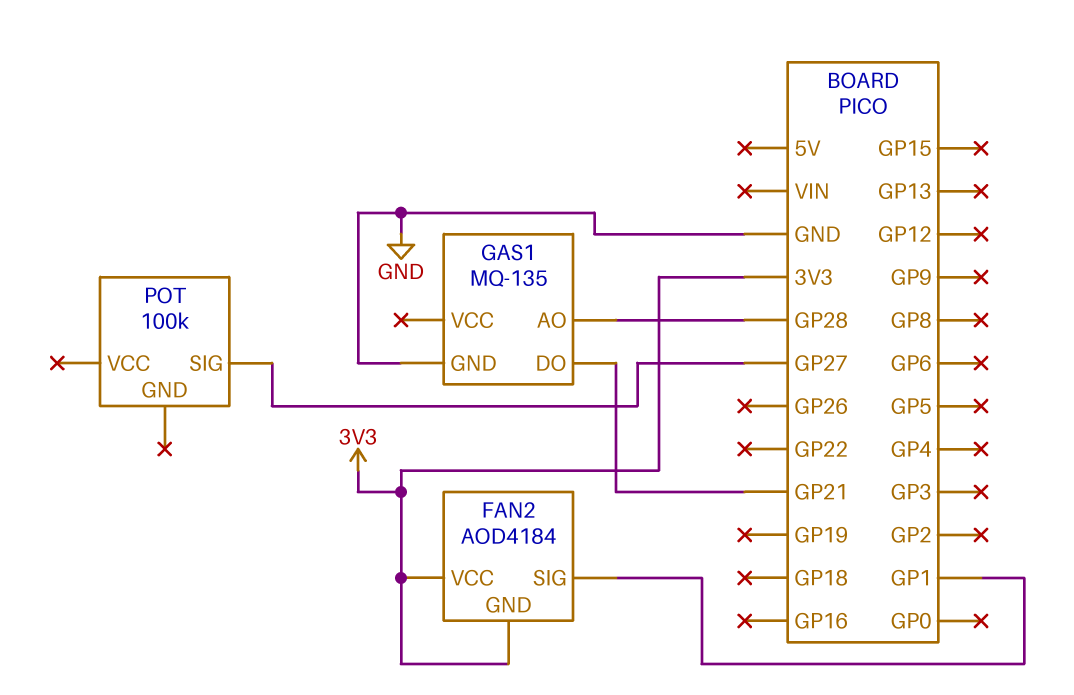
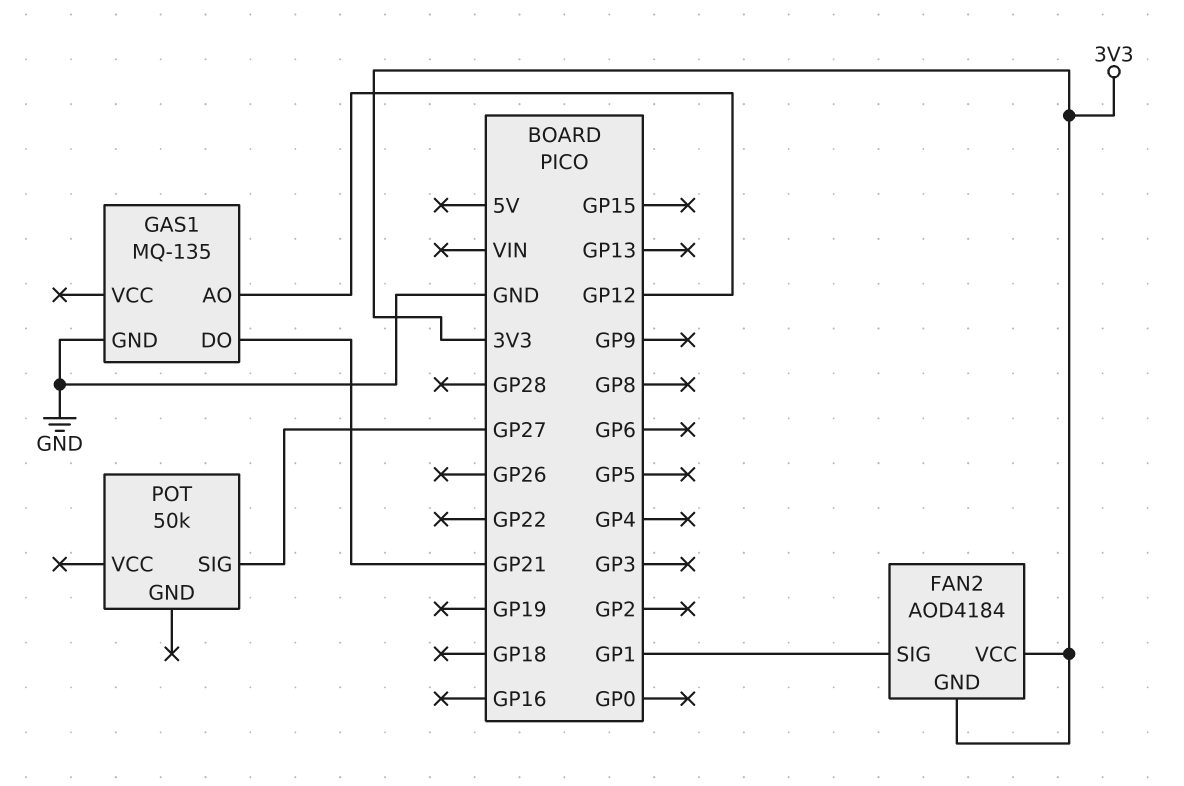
GAS1 pin AO: GP28 -> GP12
POT: 100k -> 50k

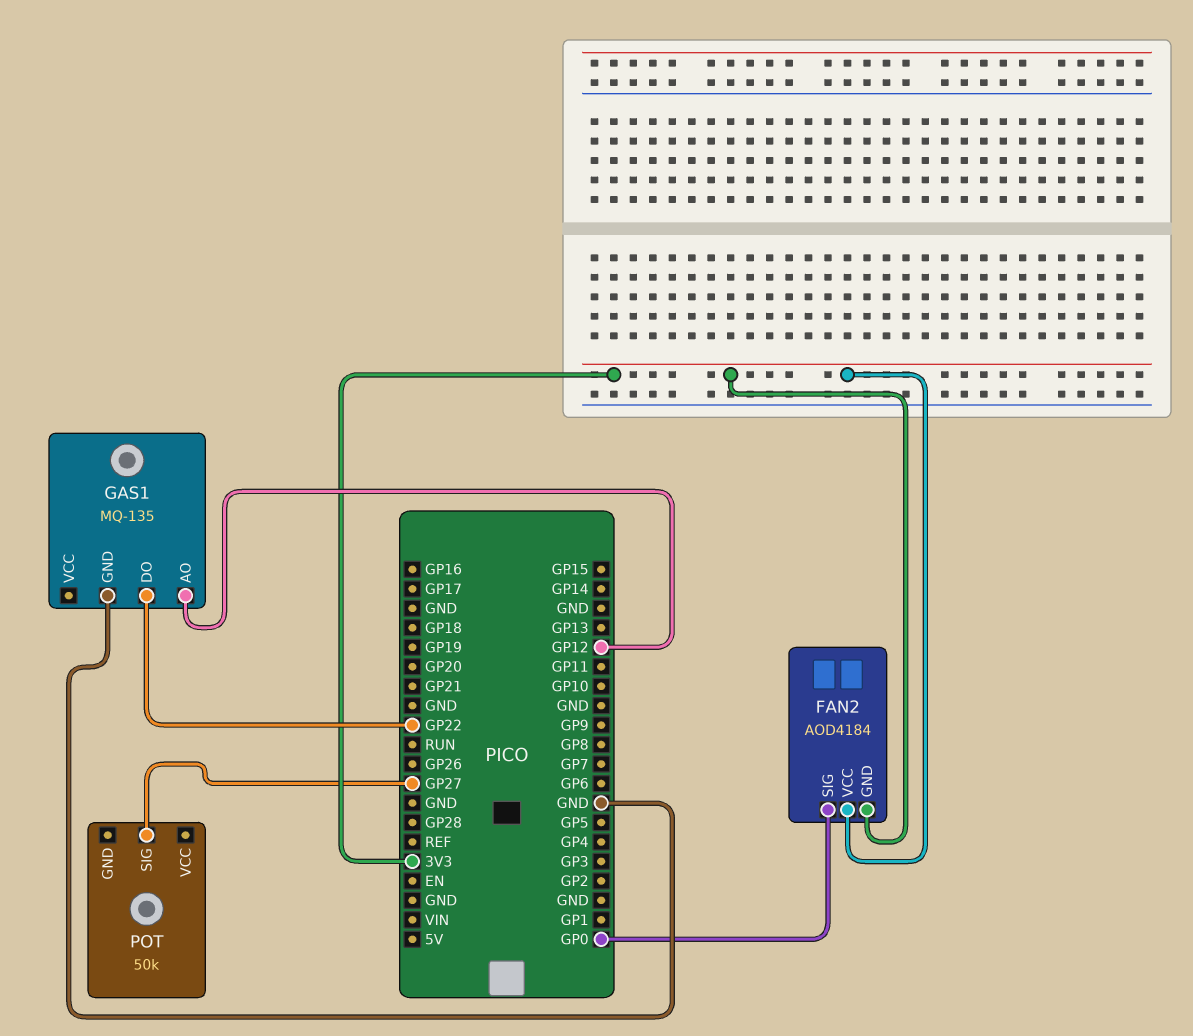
FAN2 pin SIG: GP1 -> GP0
GAS1 pin DO: GP21 -> GP22

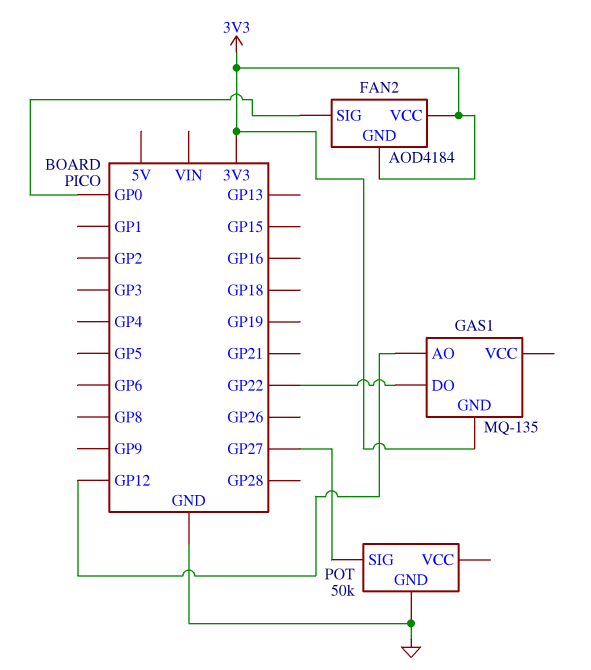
GAS1 pin GND: GND -> 3V3
POT pin GND: none -> GND

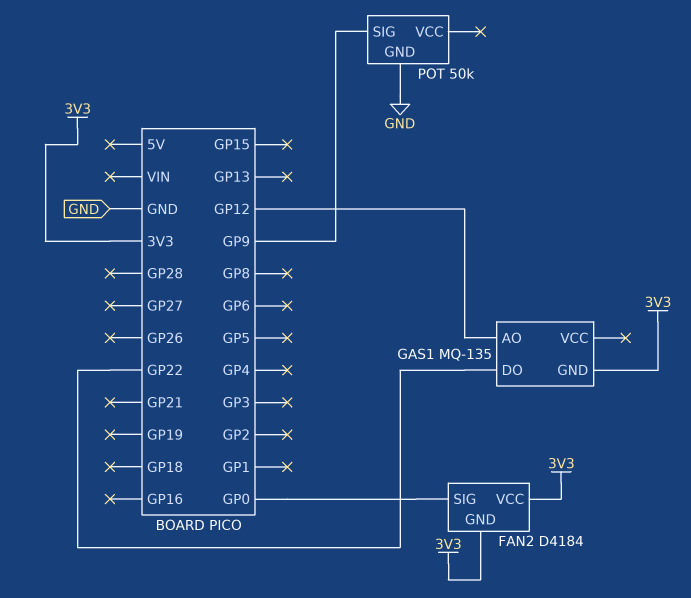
FAN2: AOD4184 -> D4184
POT pin SIG: GP27 -> GP9

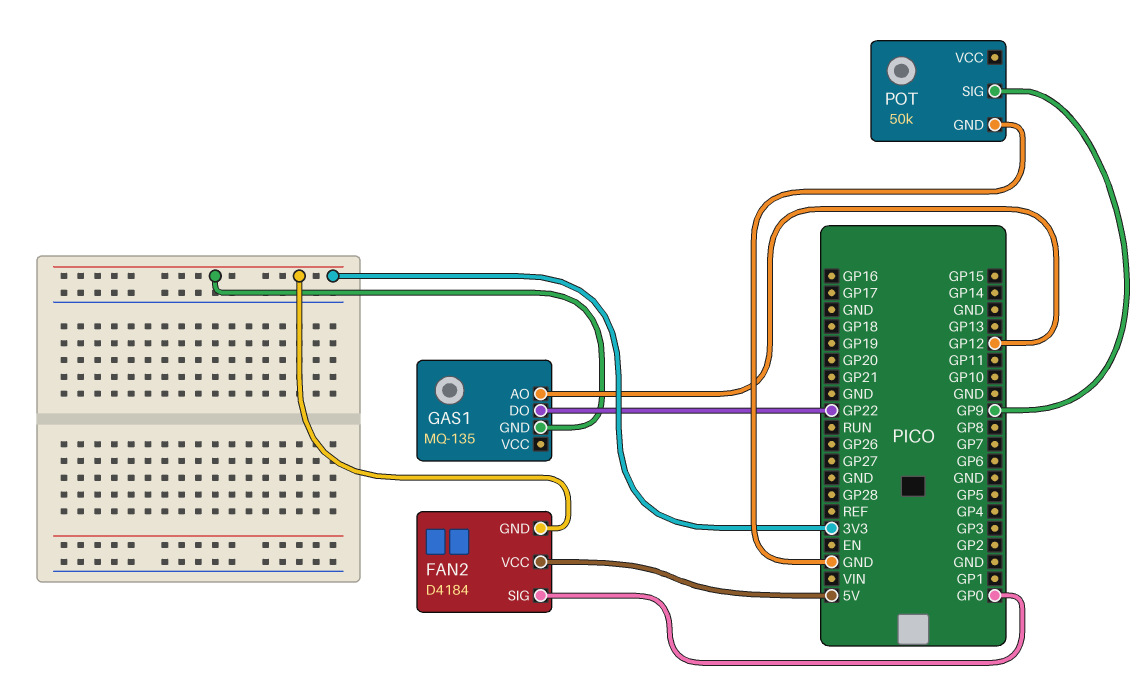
FAN2 pin VCC: 3V3 -> 5V

